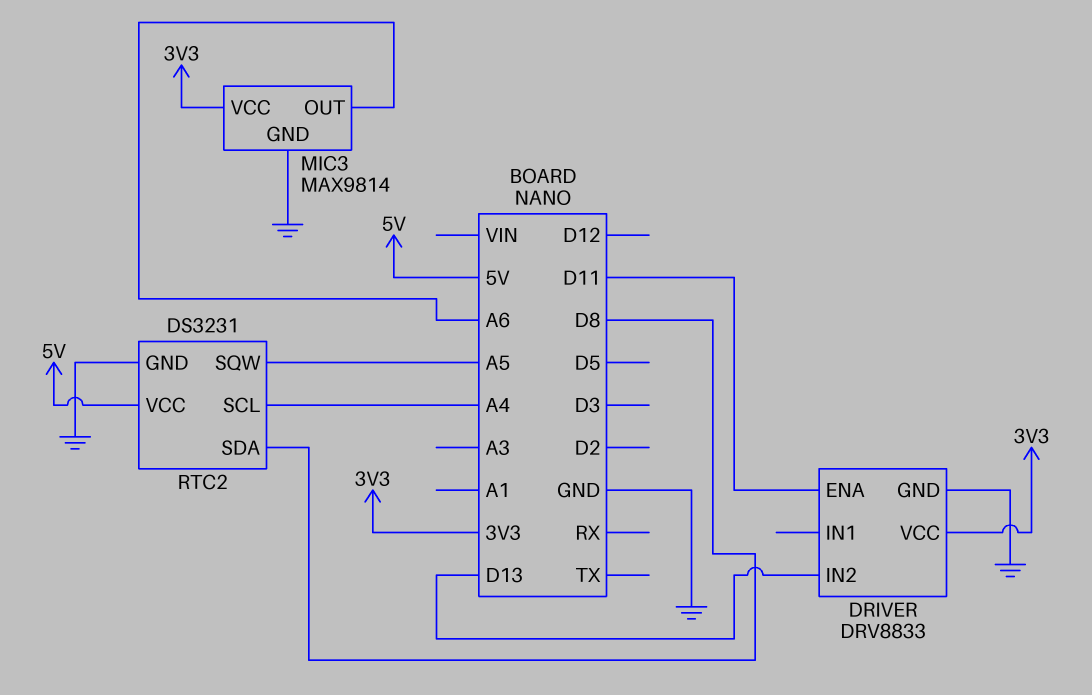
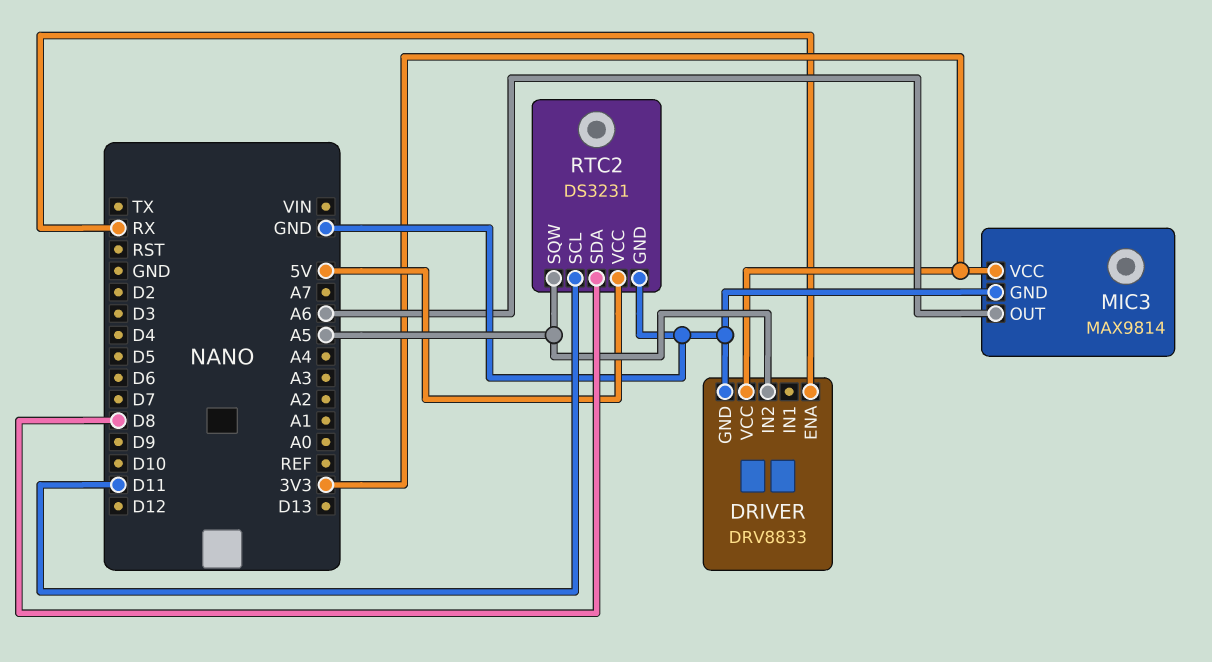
DRIVER pin ENA: D11 -> RX
DRIVER pin IN2: D13 -> A5
RTC2 pin SCL: A4 -> D11

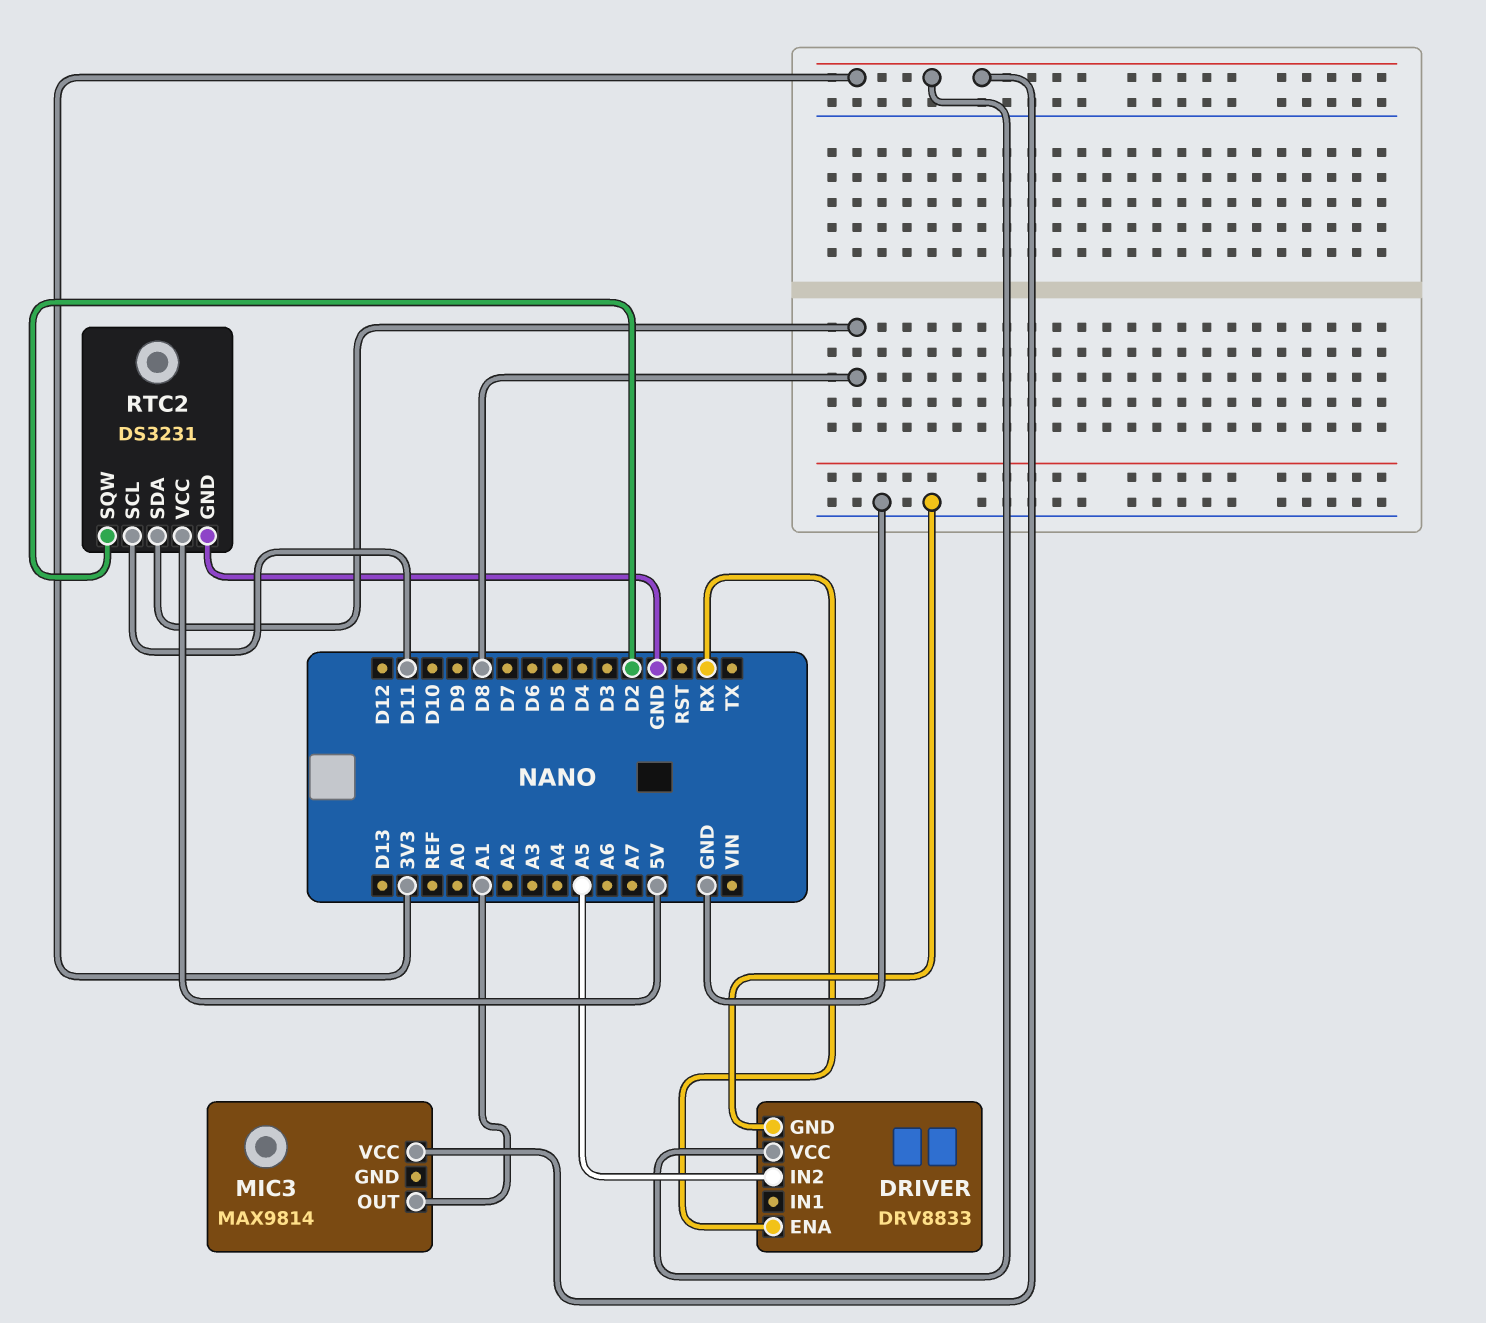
MIC3 pin GND: GND -> none
MIC3 pin OUT: A6 -> A1
RTC2 pin SQW: A5 -> D2

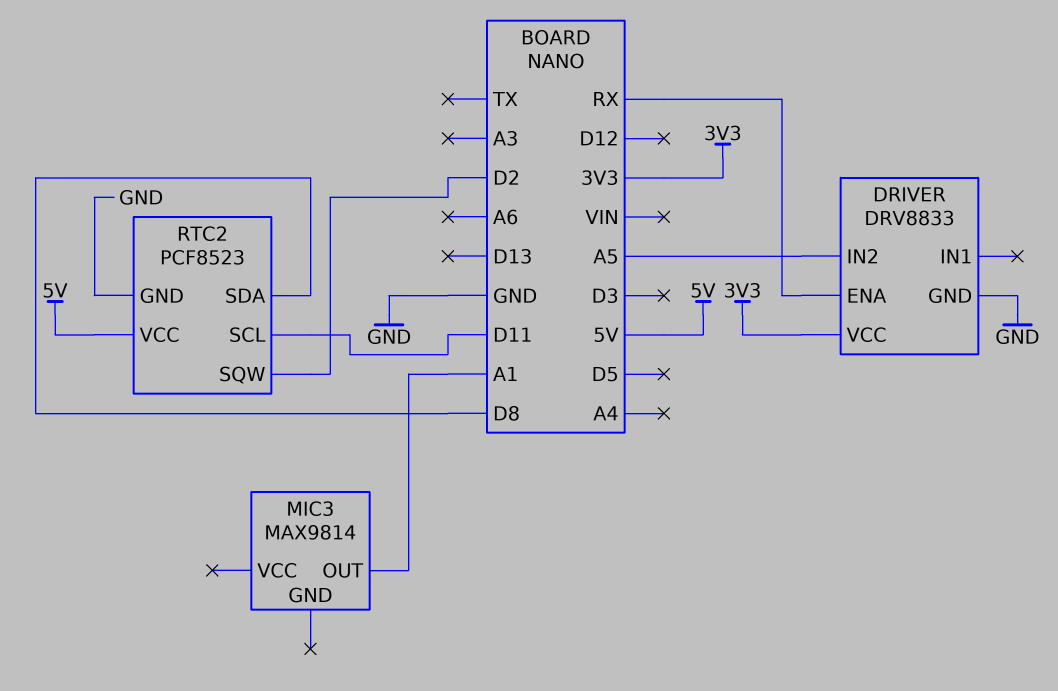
MIC3 pin VCC: 3V3 -> none
RTC2: DS3231 -> PCF8523

